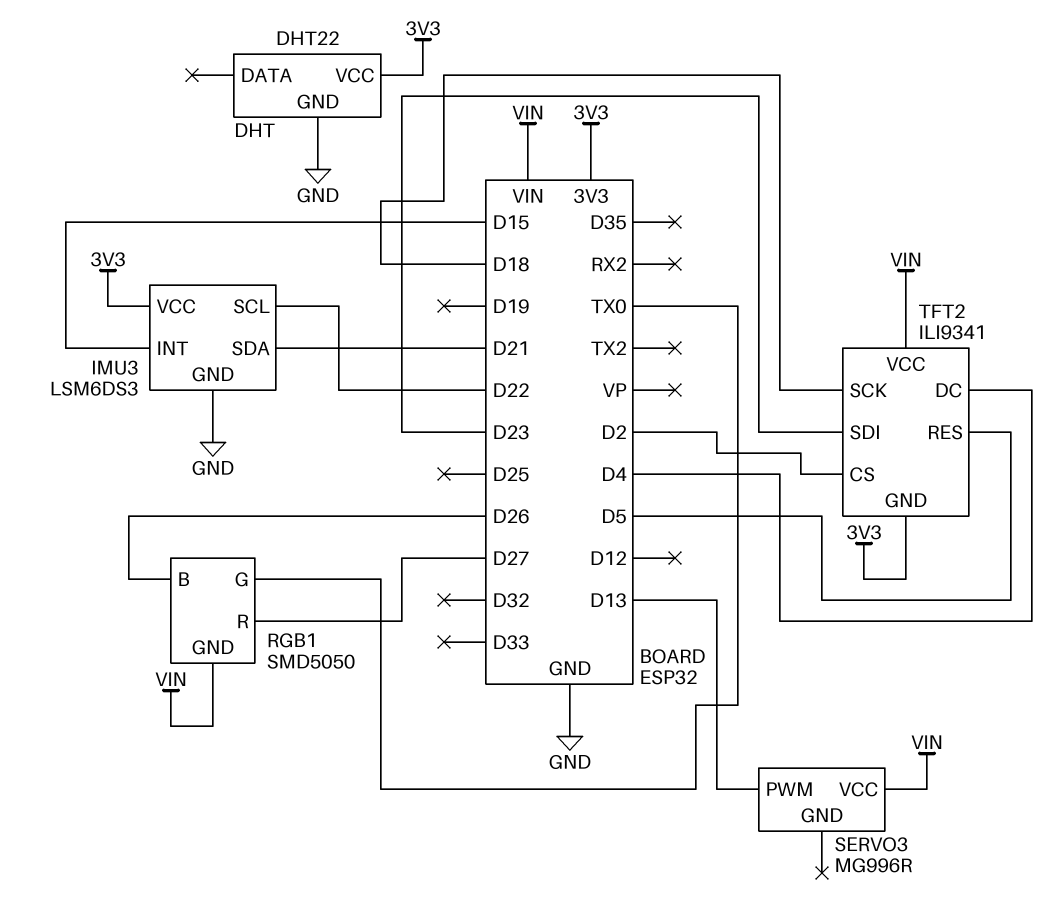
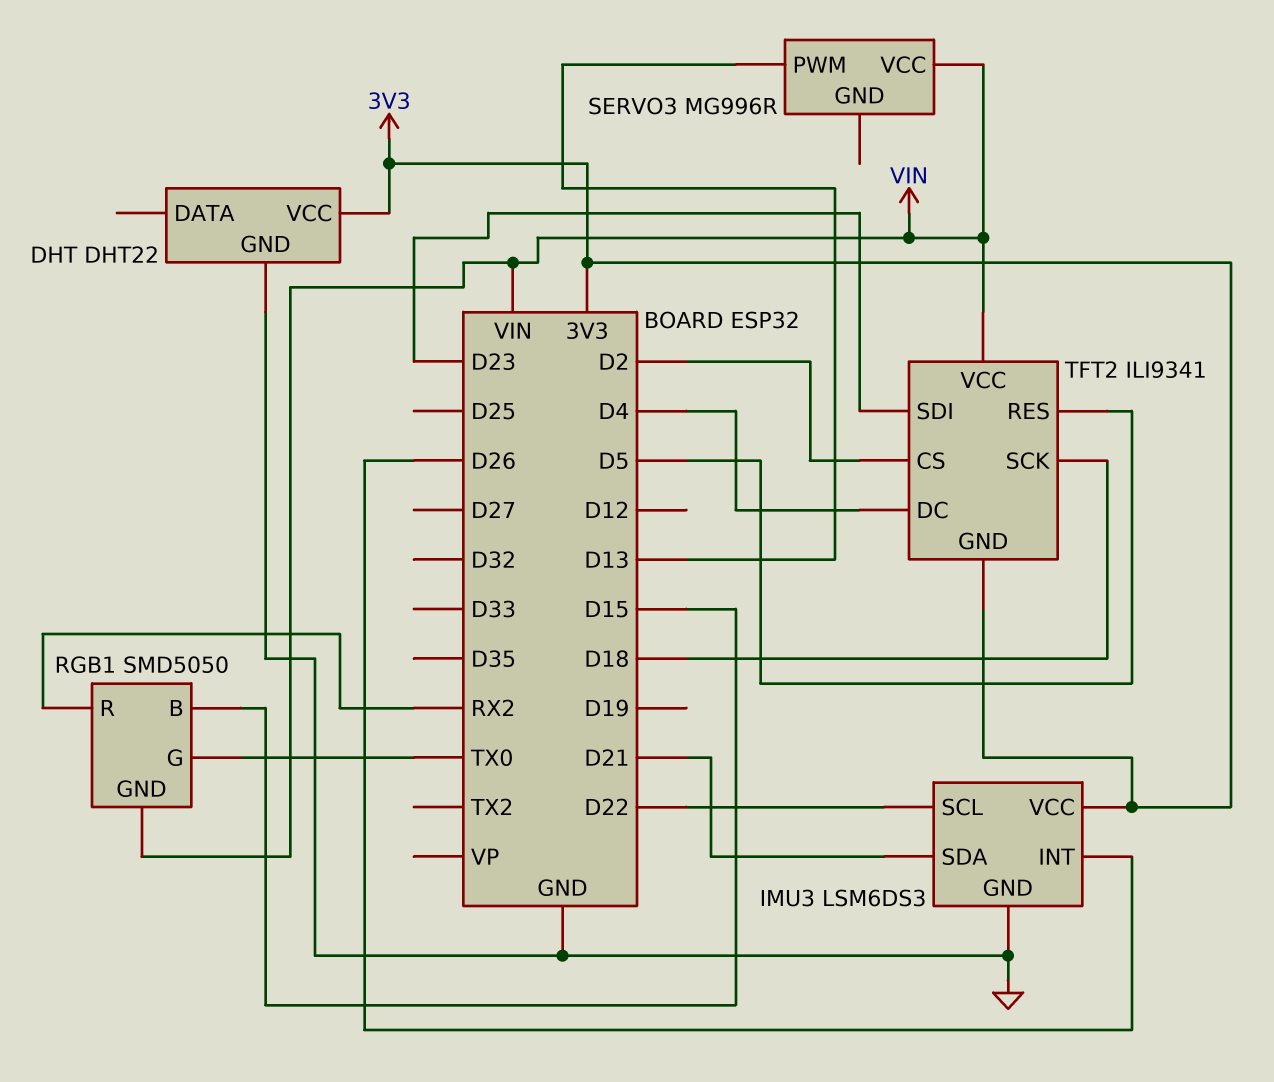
IMU3 pin INT: D15 -> D26
RGB1 pin B: D26 -> D15
RGB1 pin R: D27 -> RX2

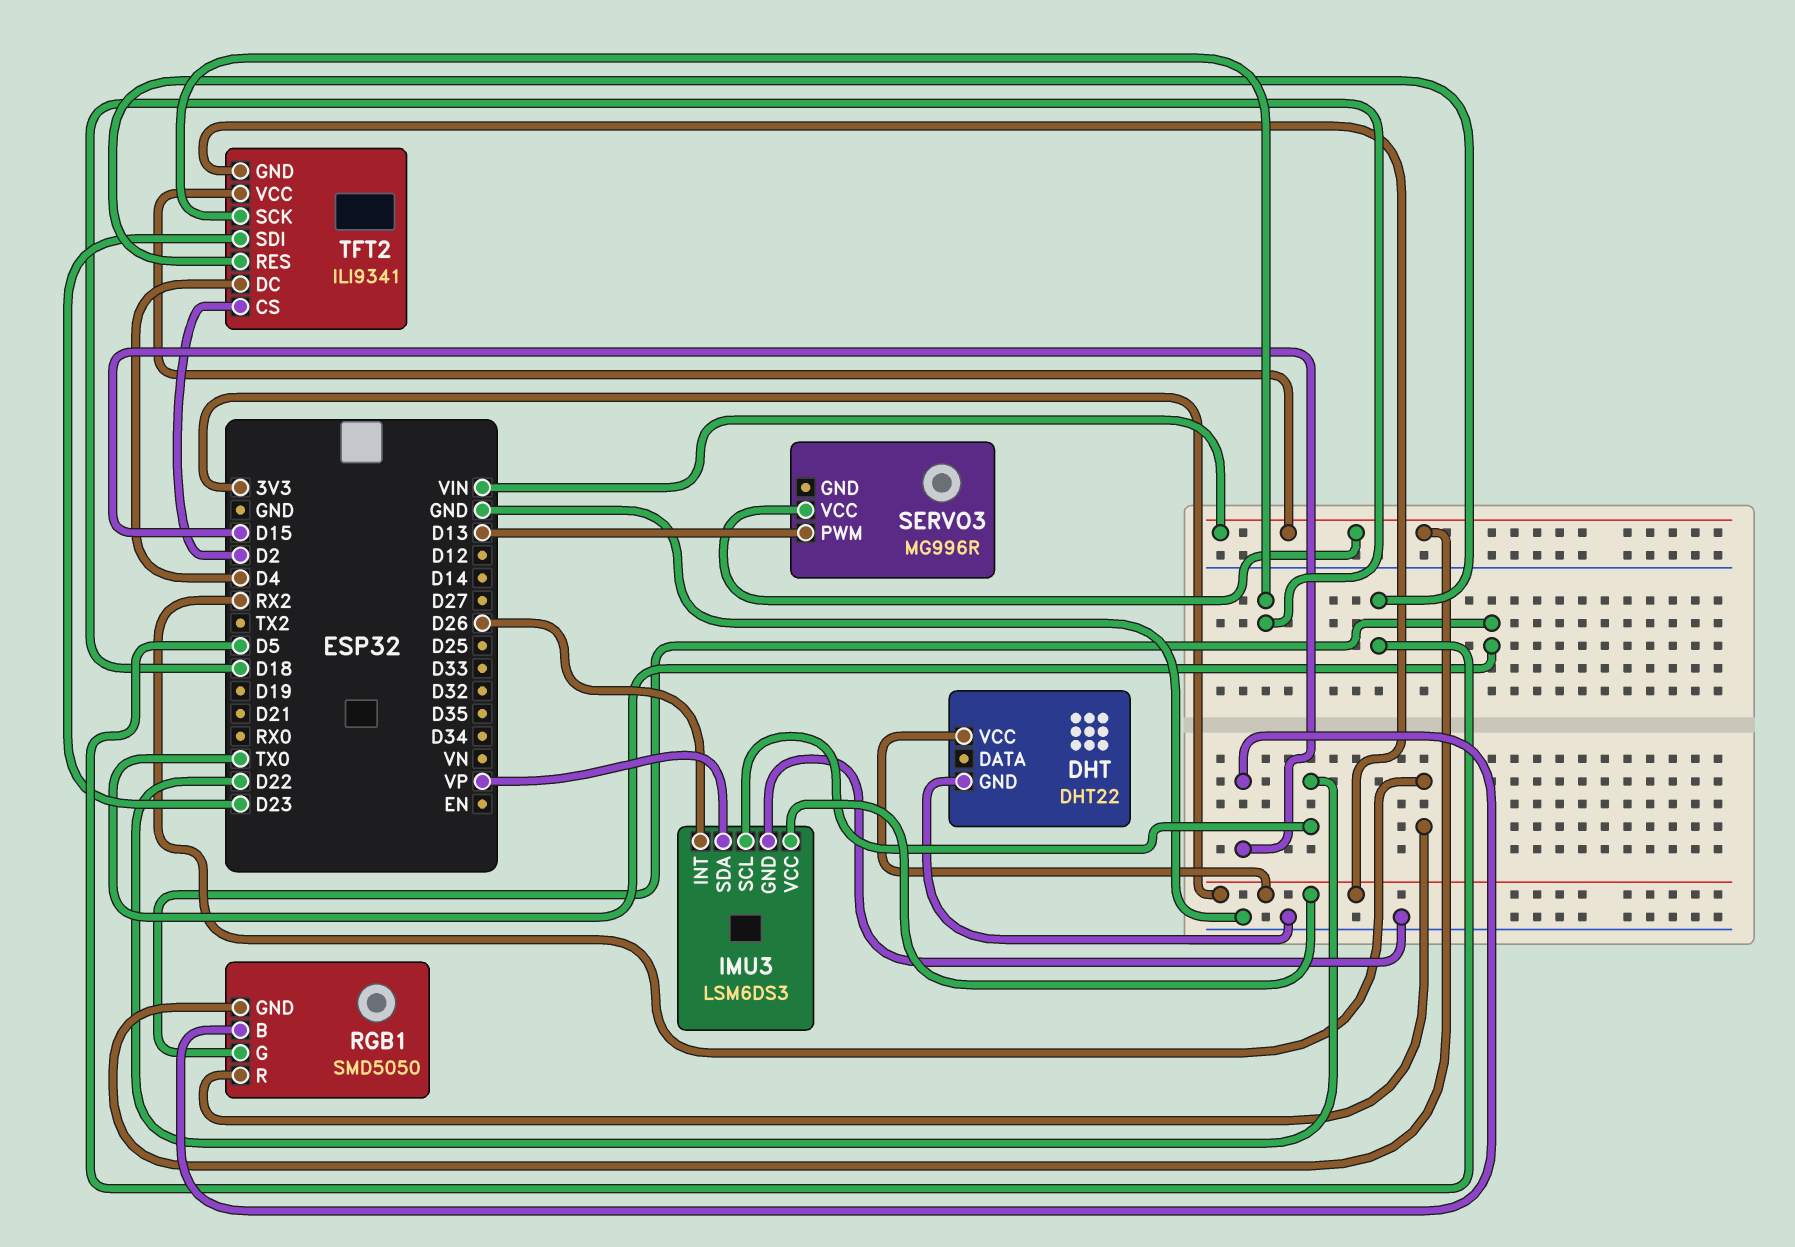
IMU3 pin SDA: D21 -> VP

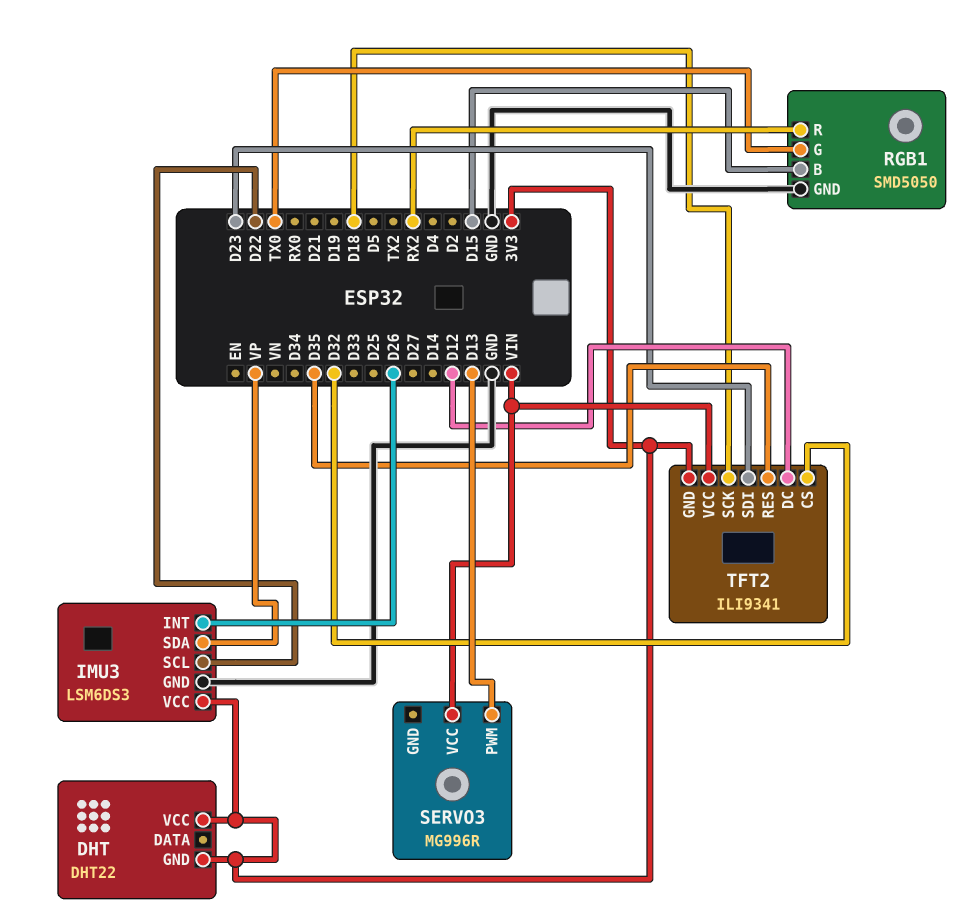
DHT pin GND: GND -> 3V3
RGB1 pin GND: VIN -> GND
TFT2 pin CS: D2 -> D32
TFT2 pin DC: D4 -> D12
TFT2 pin RES: D5 -> D35

